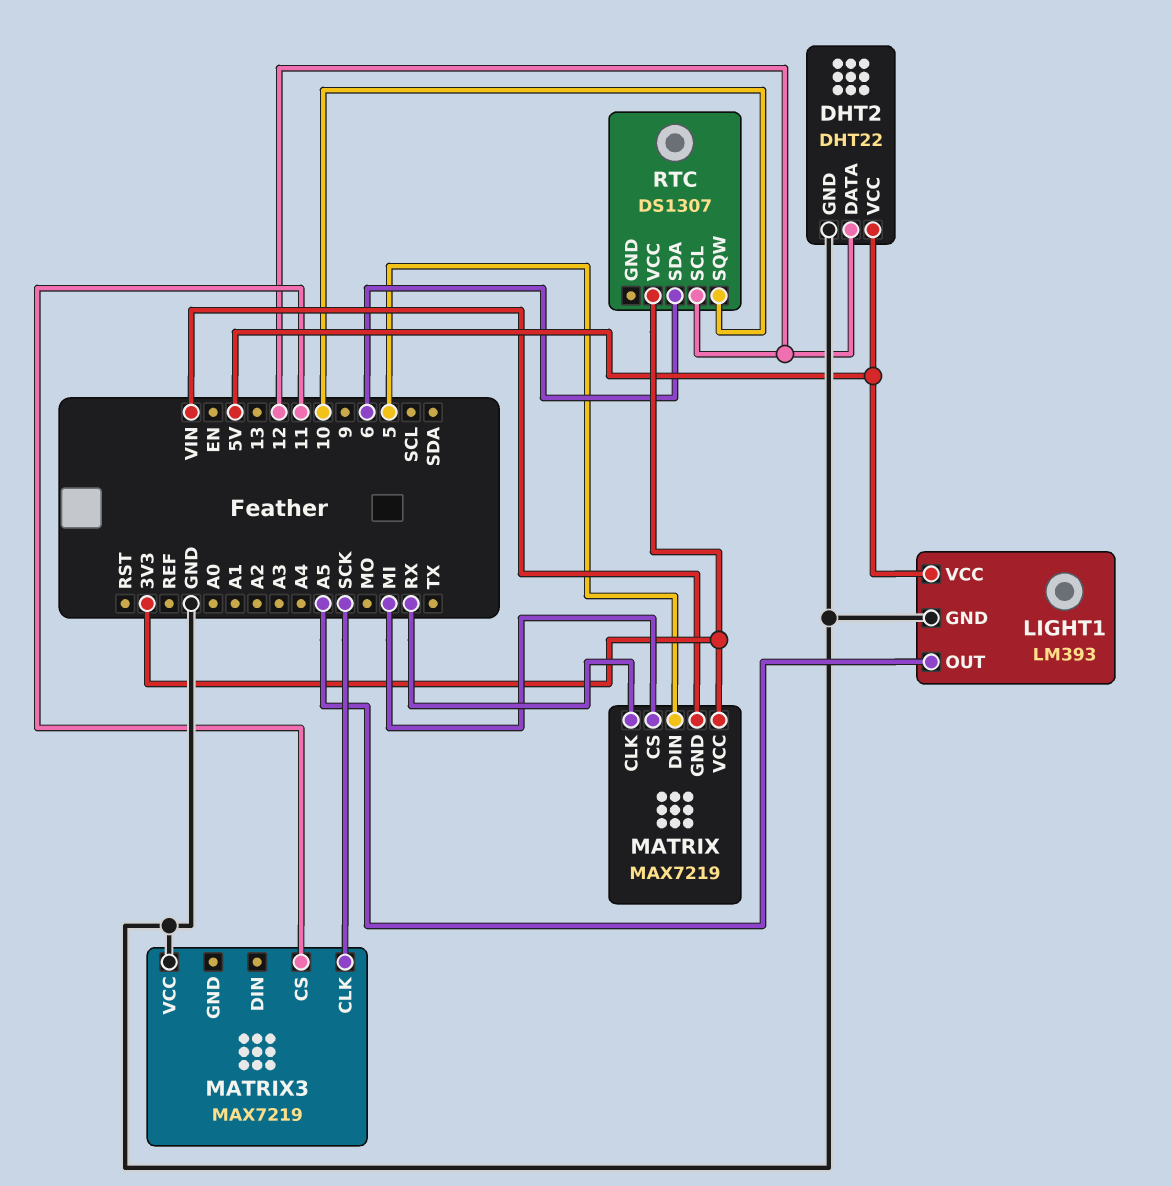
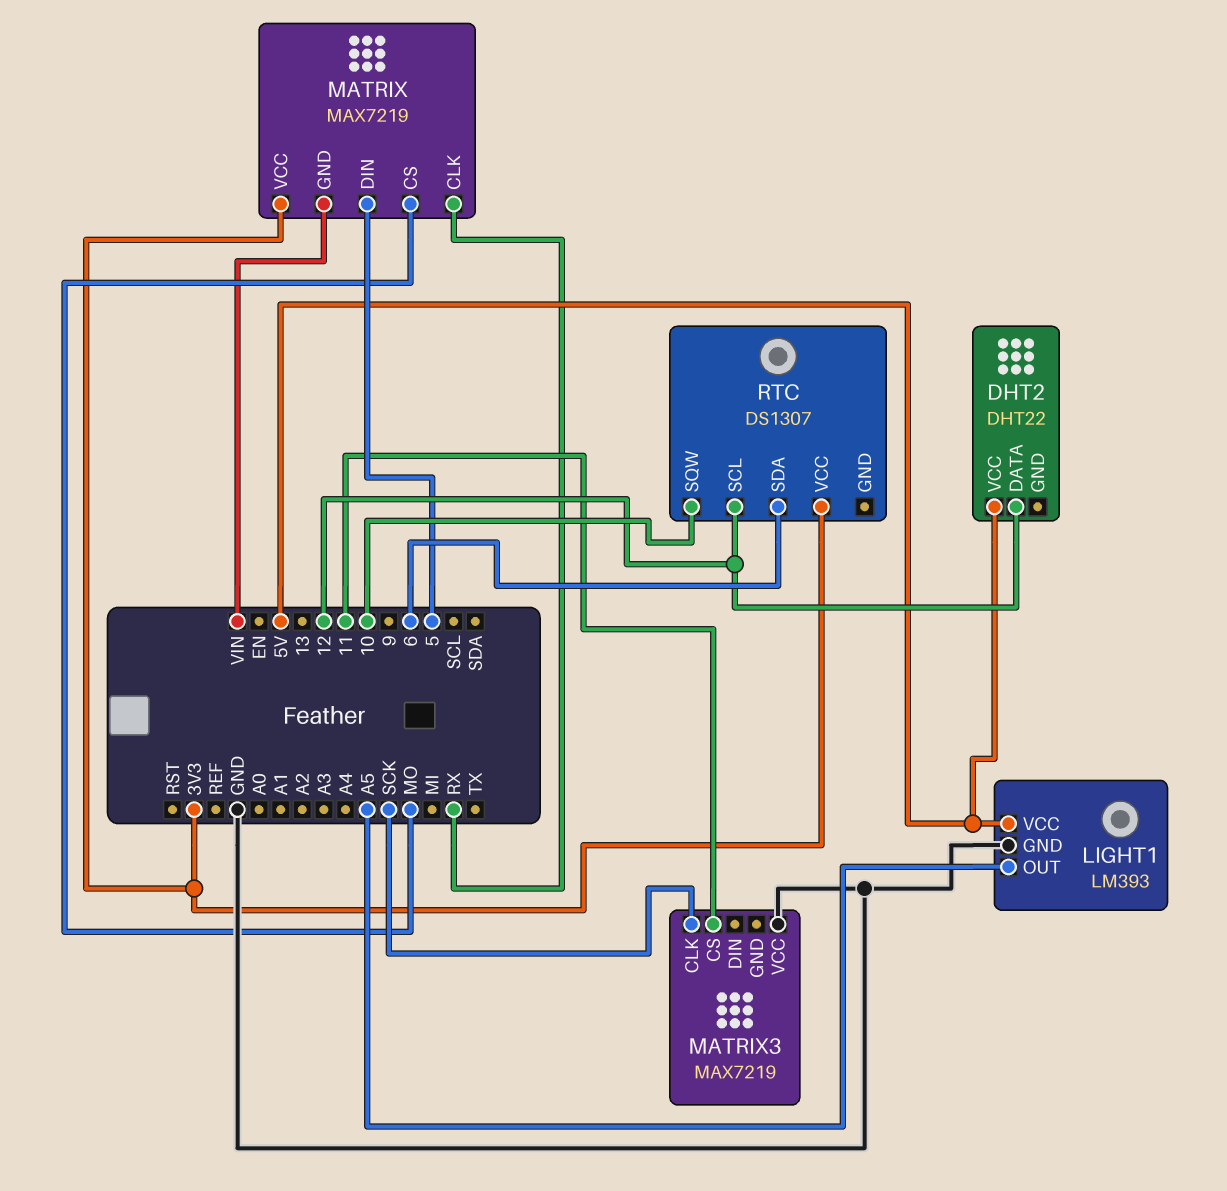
DHT2 pin GND: GND -> none
MATRIX pin CS: MI -> MO

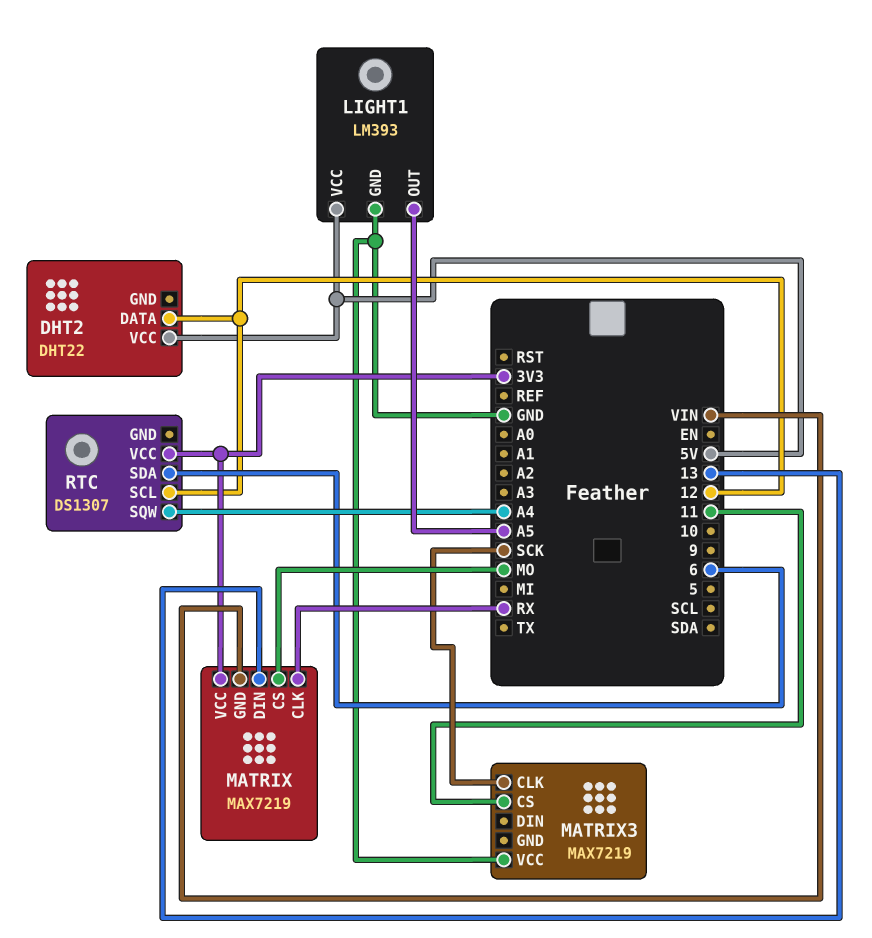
MATRIX pin DIN: 5 -> 13
RTC pin SQW: 10 -> A4

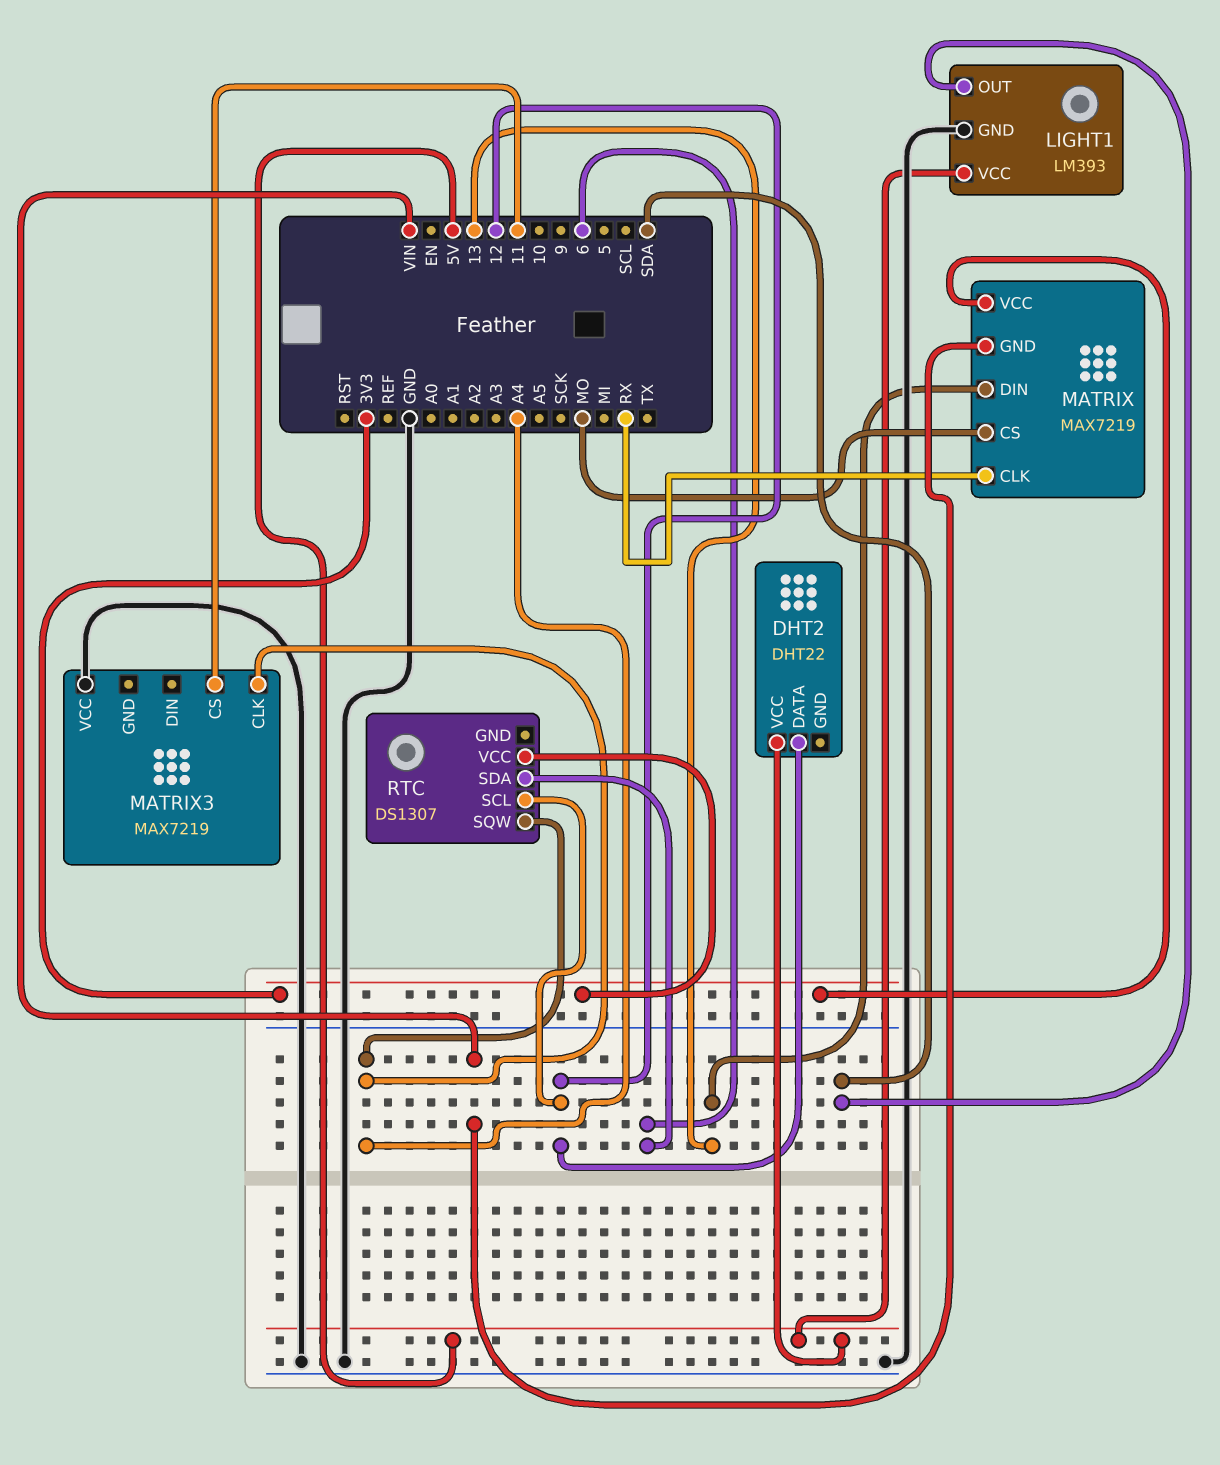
LIGHT1 pin OUT: A5 -> SDA
MATRIX3 pin CLK: SCK -> A4

